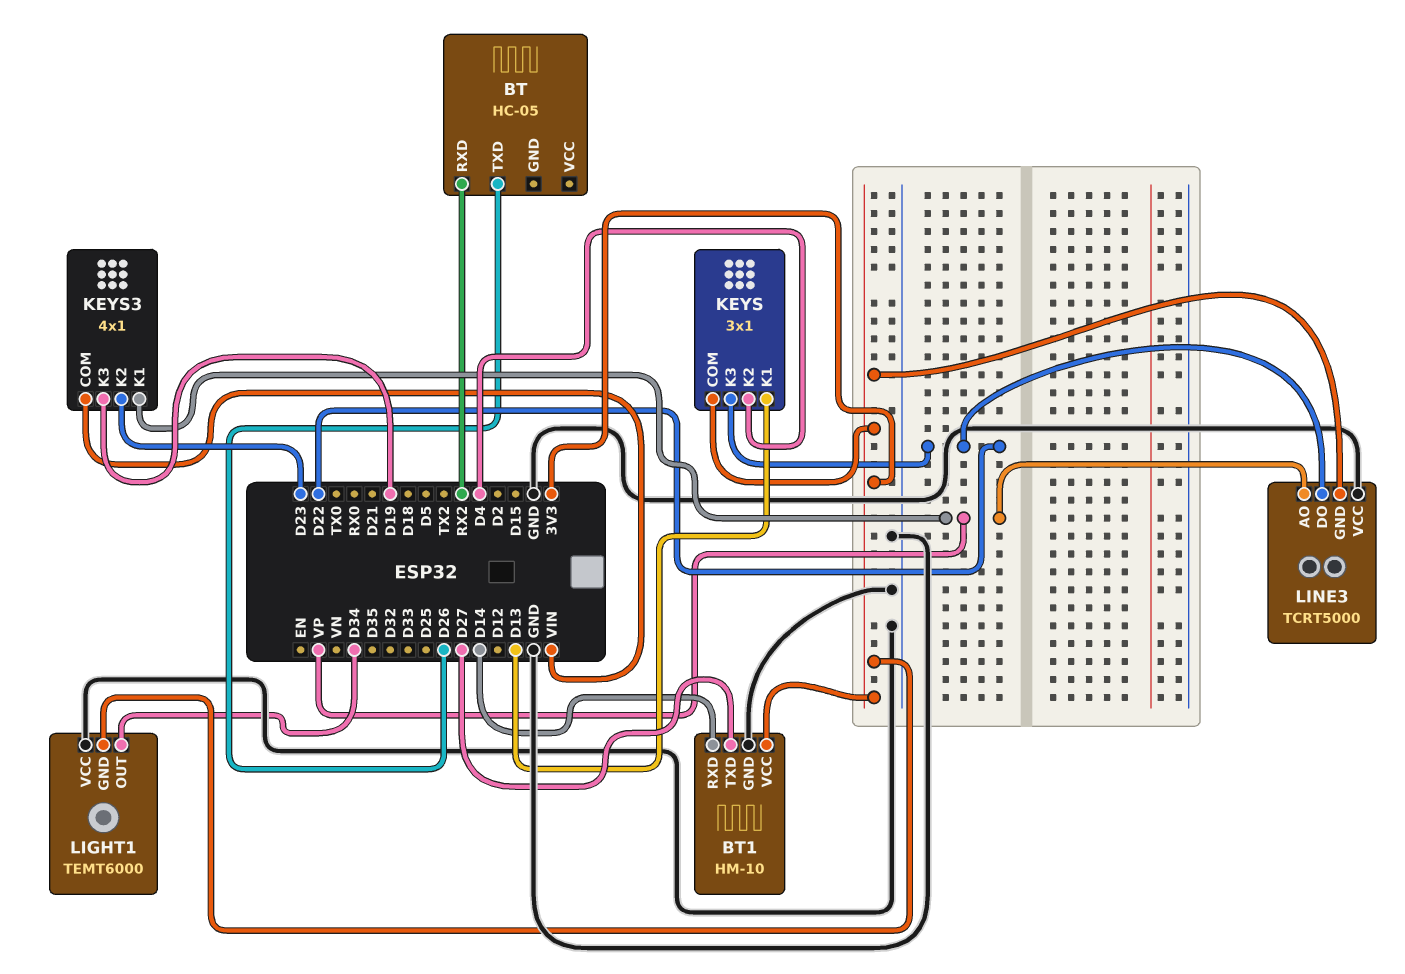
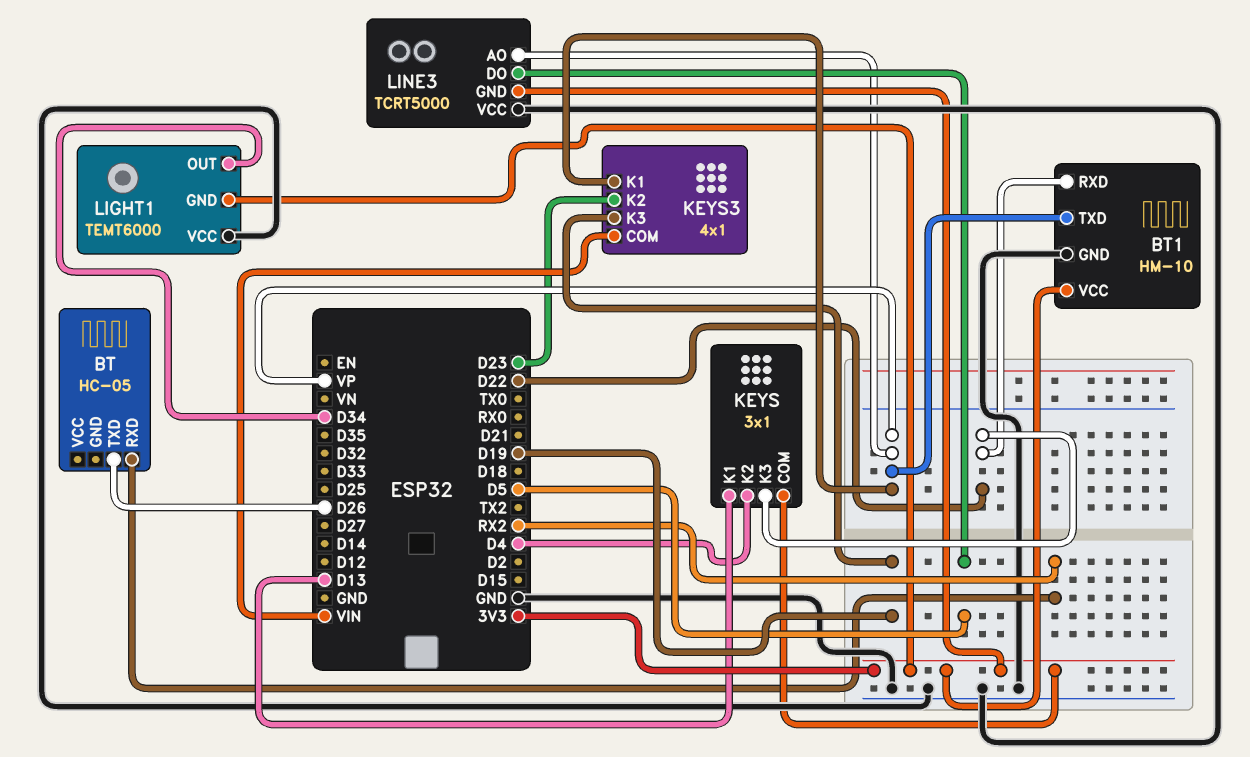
BT1 pin RXD: D14 -> D22
BT1 pin TXD: D27 -> VP
LINE3 pin DO: D22 -> D5

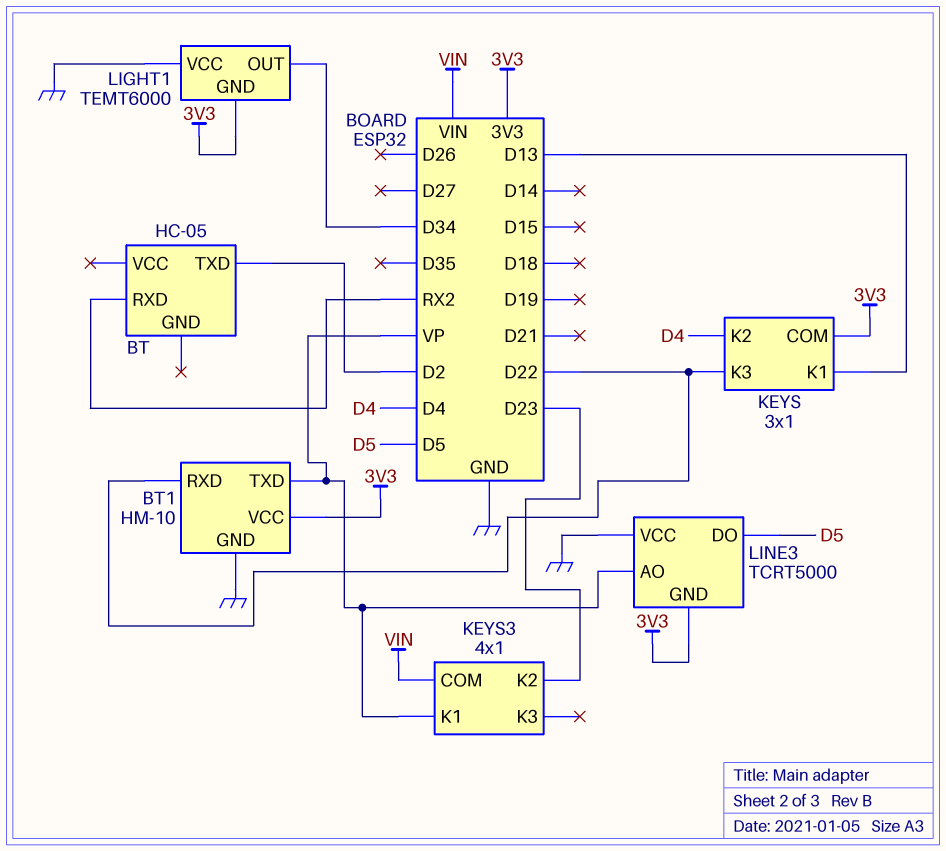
BT pin TXD: D26 -> D2
KEYS3 pin K3: D19 -> none

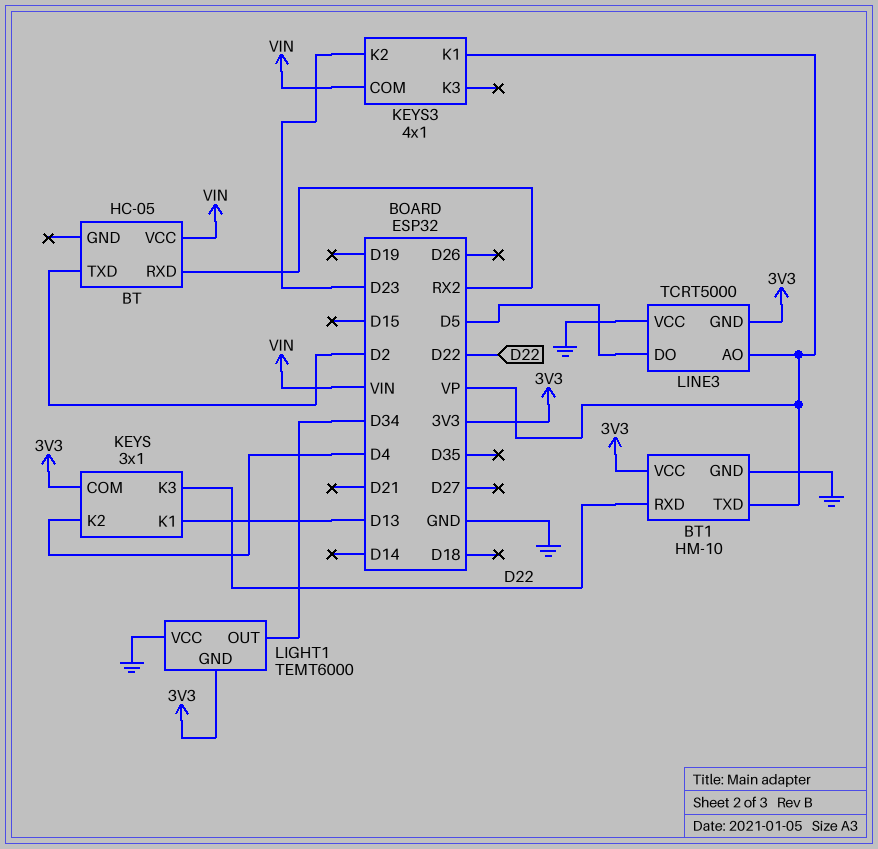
BT pin VCC: none -> VIN

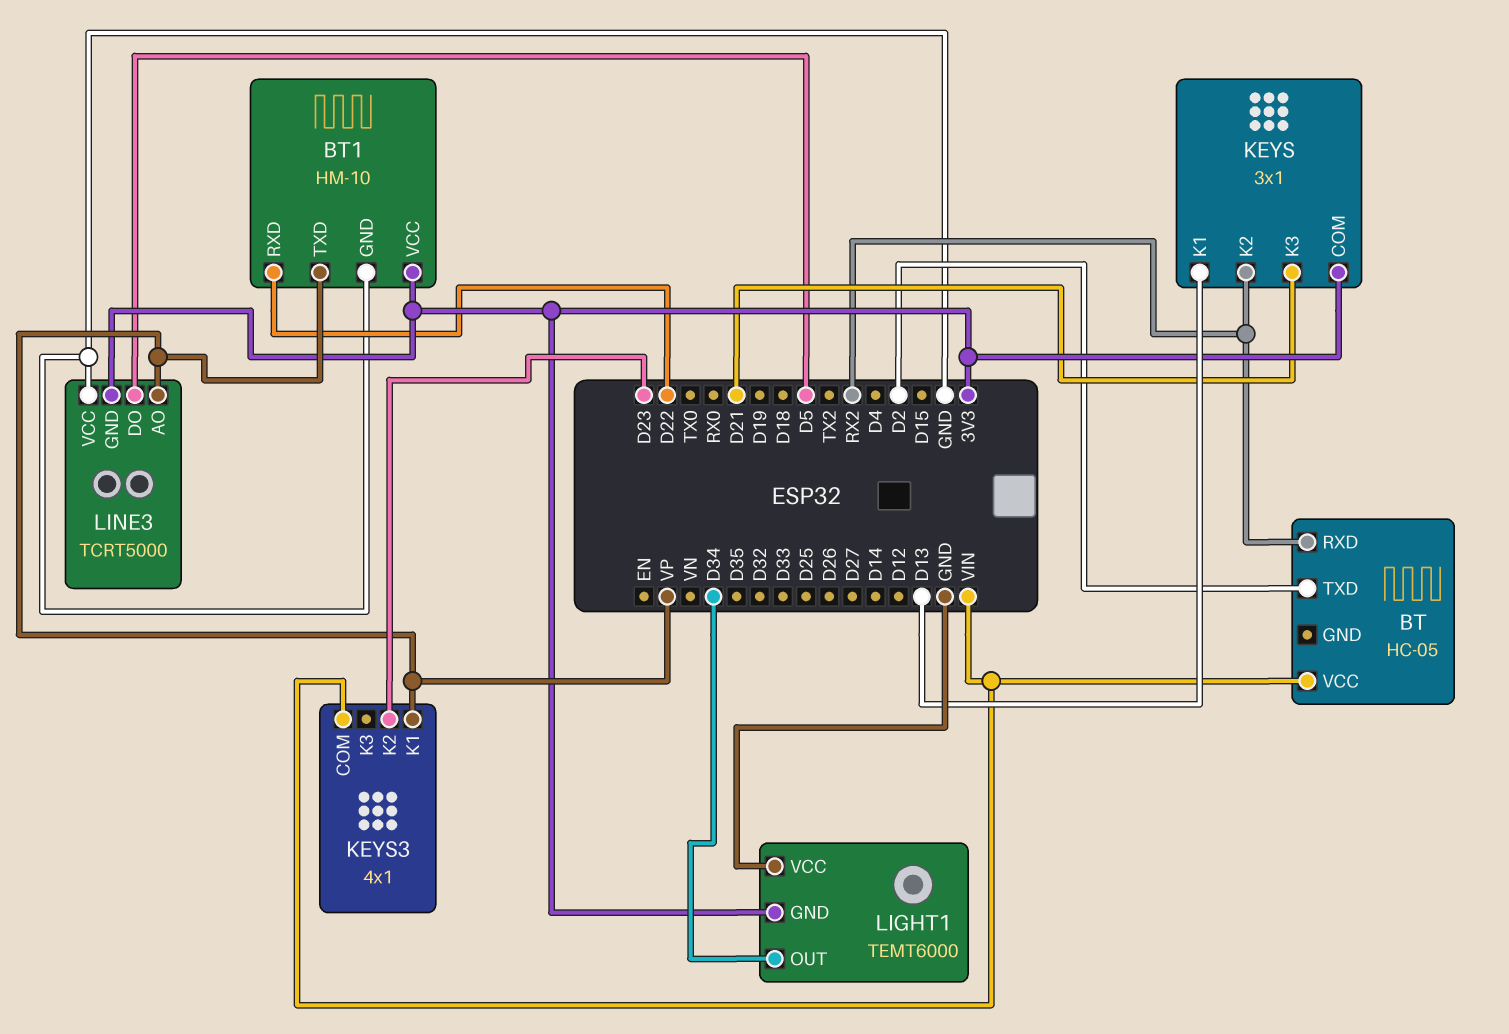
KEYS pin K2: D4 -> RX2
KEYS pin K3: D22 -> D21

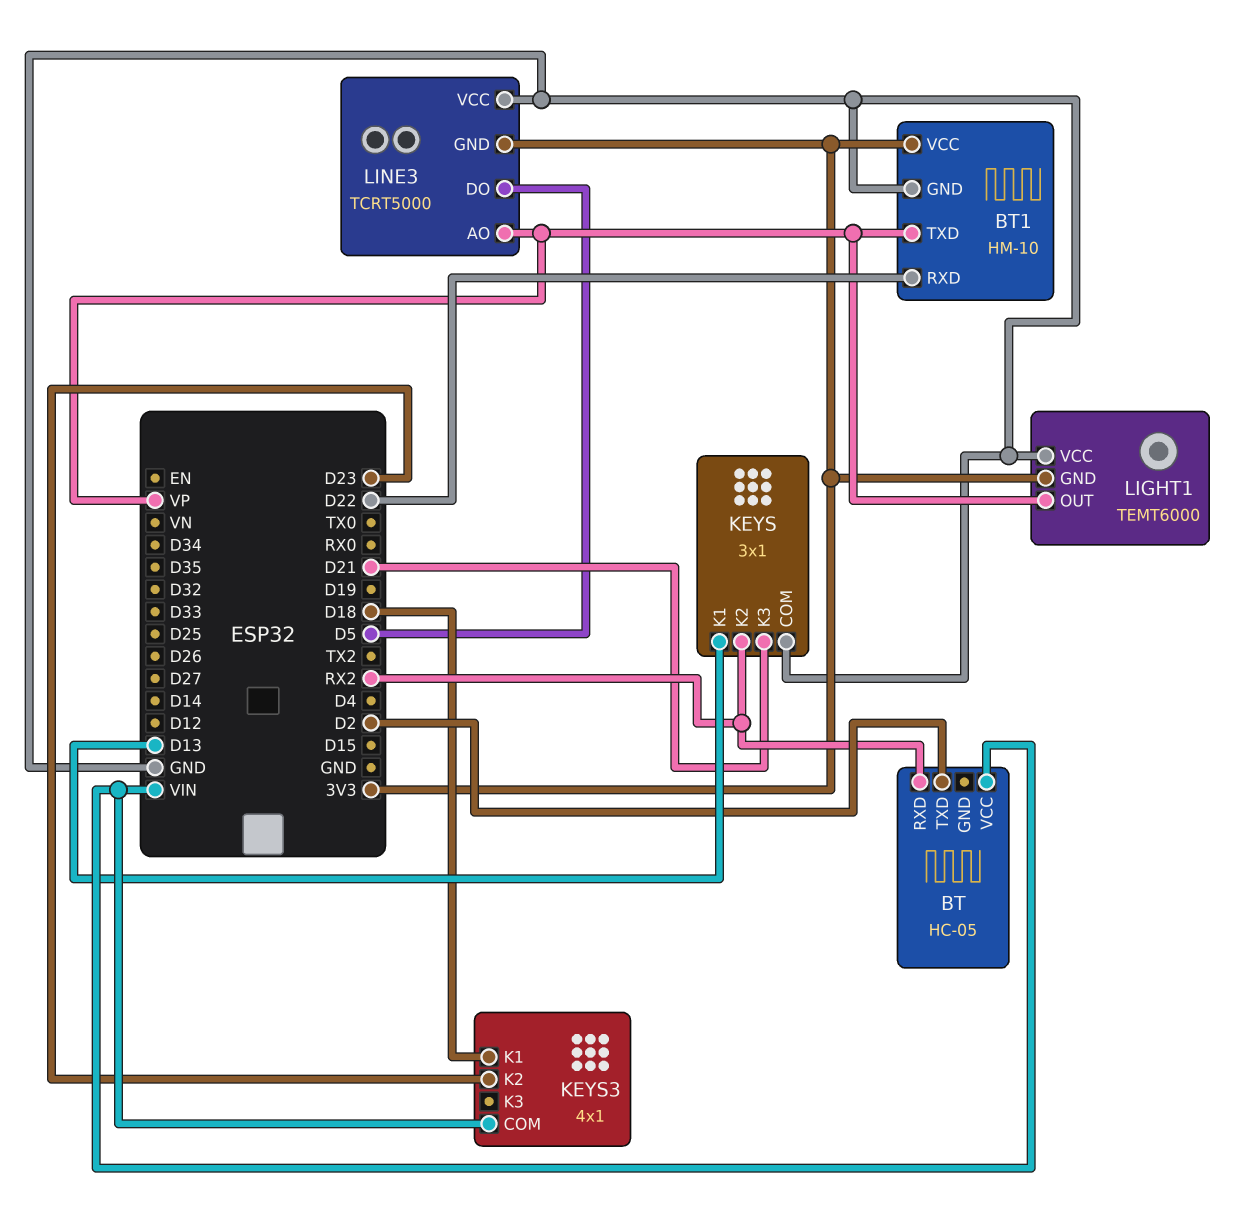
KEYS pin COM: 3V3 -> GND
KEYS3 pin K1: VP -> D18
LIGHT1 pin OUT: D34 -> VP

